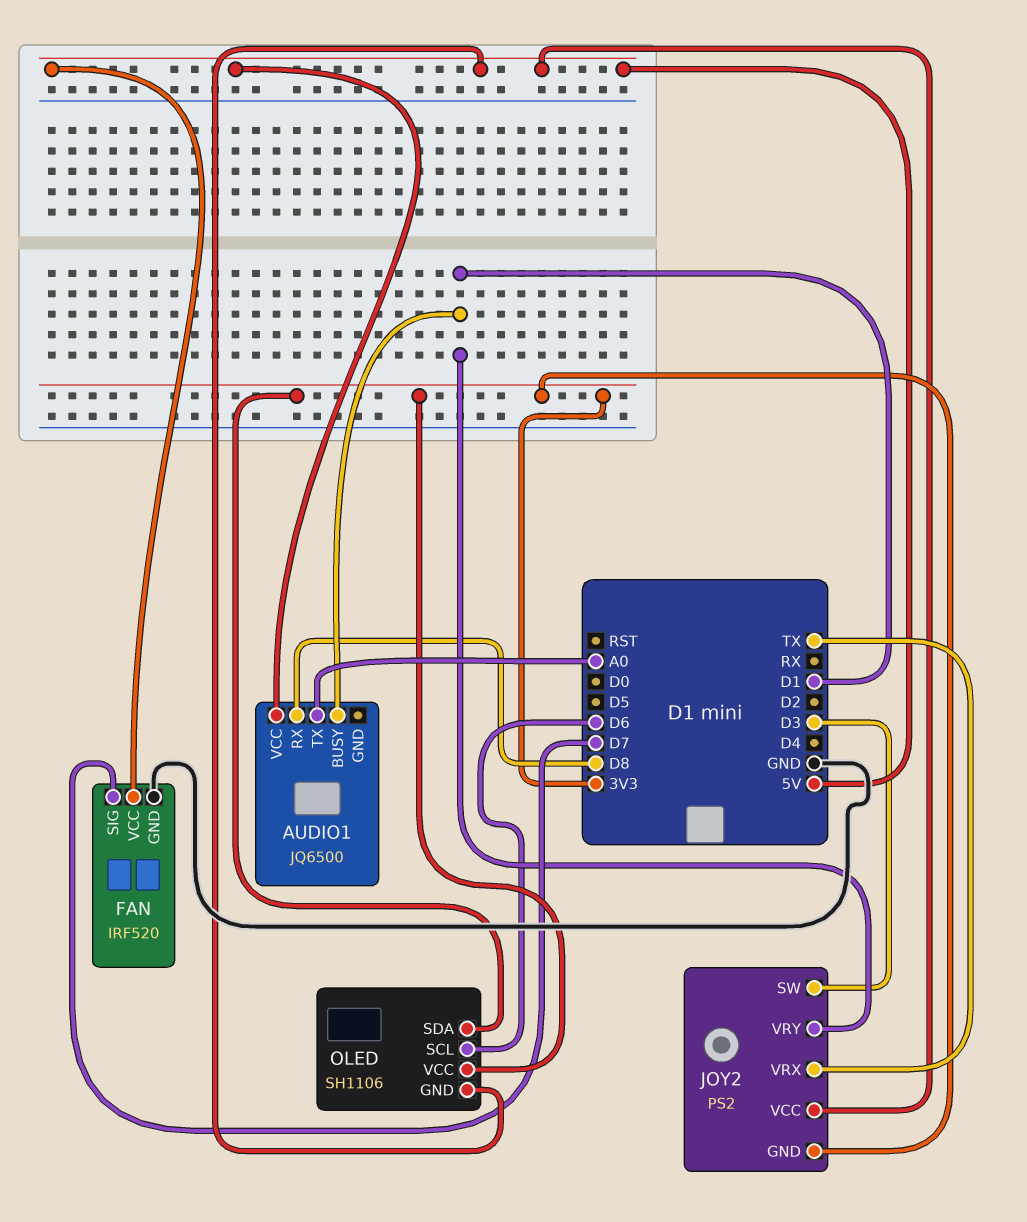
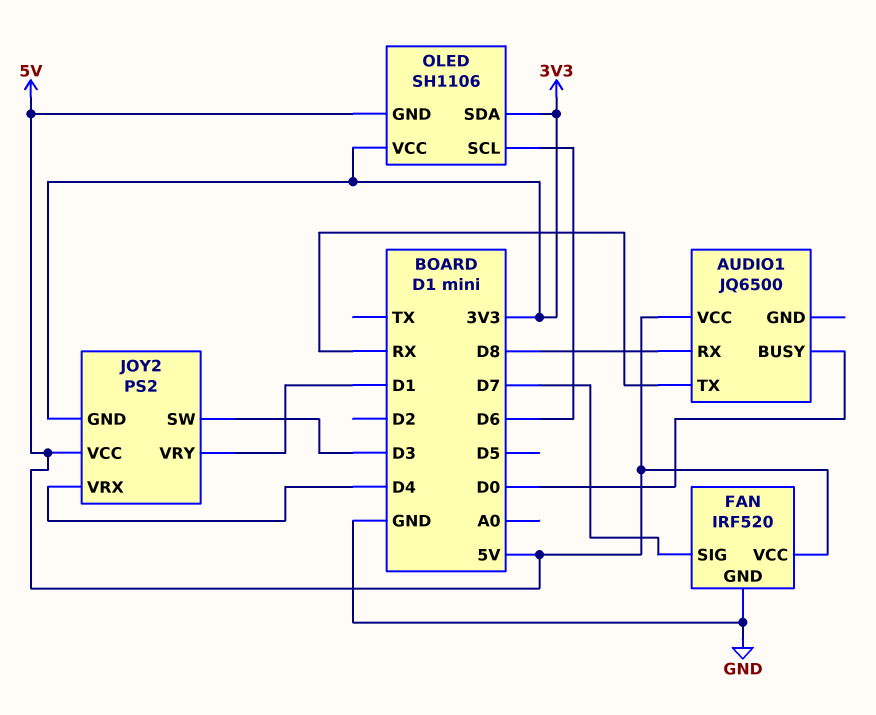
AUDIO1 pin BUSY: D1 -> D0
AUDIO1 pin TX: A0 -> RX
JOY2 pin VRX: TX -> D4

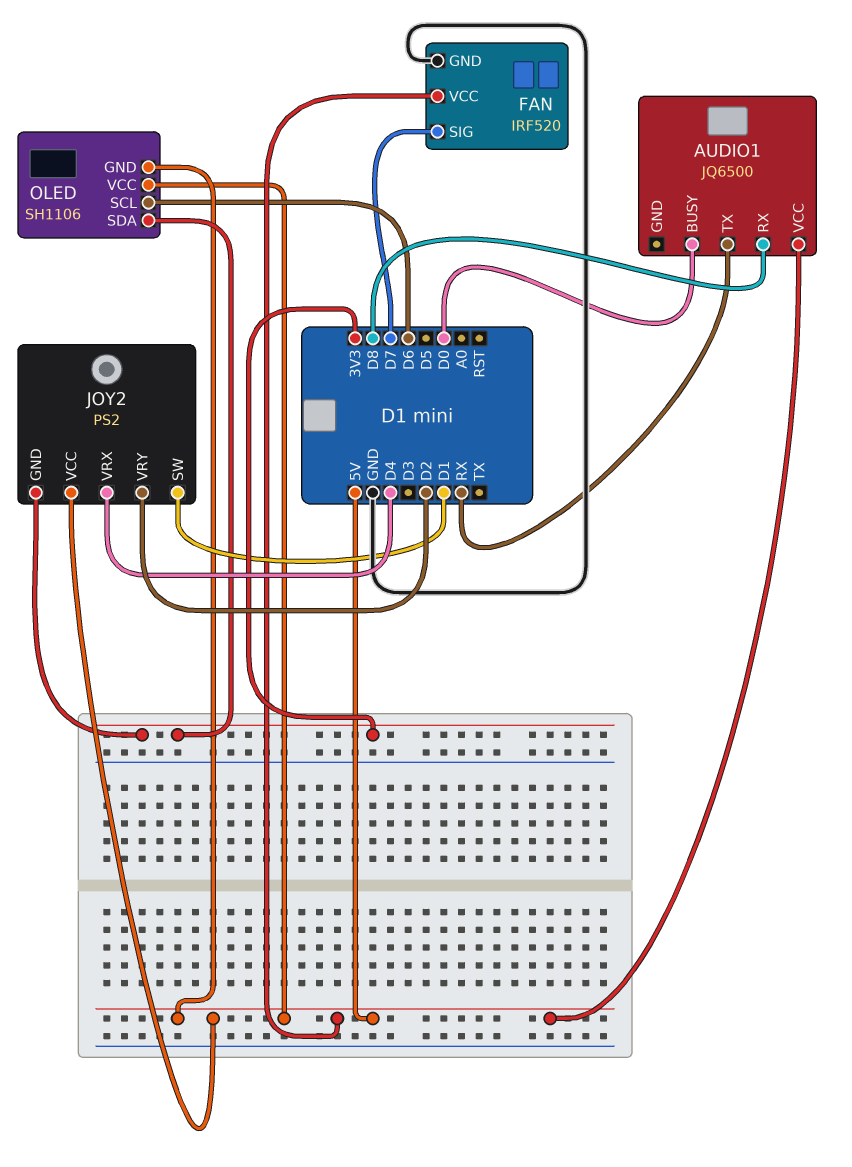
JOY2 pin SW: D3 -> D1
JOY2 pin VRY: D1 -> D2
OLED pin VCC: 3V3 -> 5V

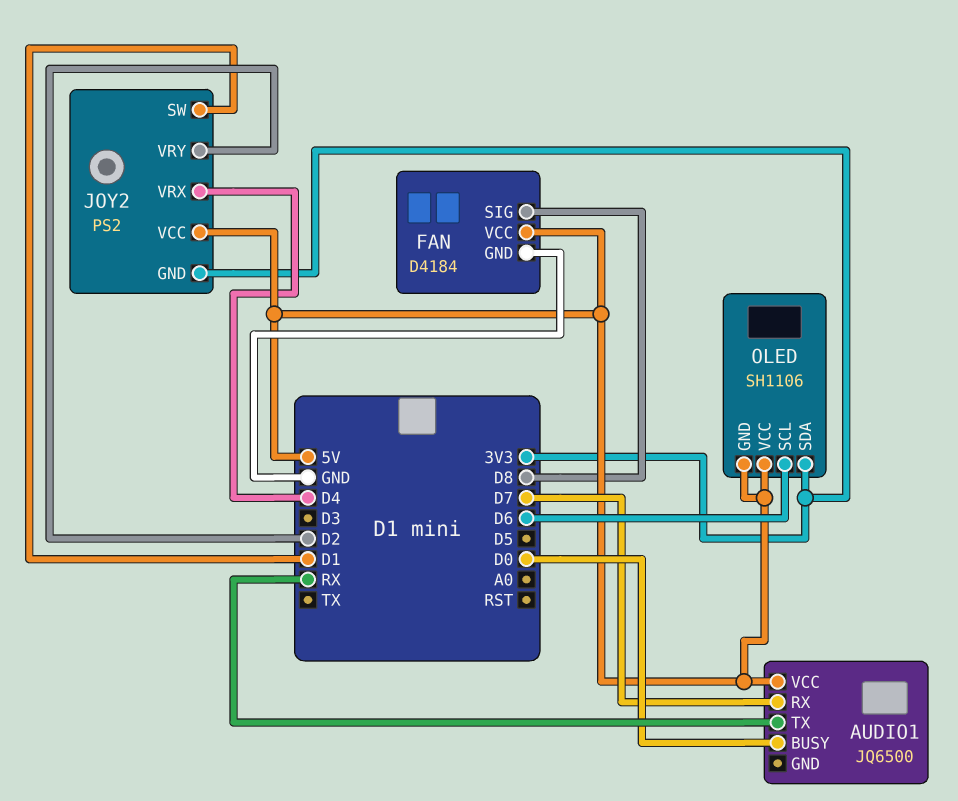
AUDIO1 pin RX: D8 -> D7
FAN: IRF520 -> D4184
FAN pin SIG: D7 -> D8

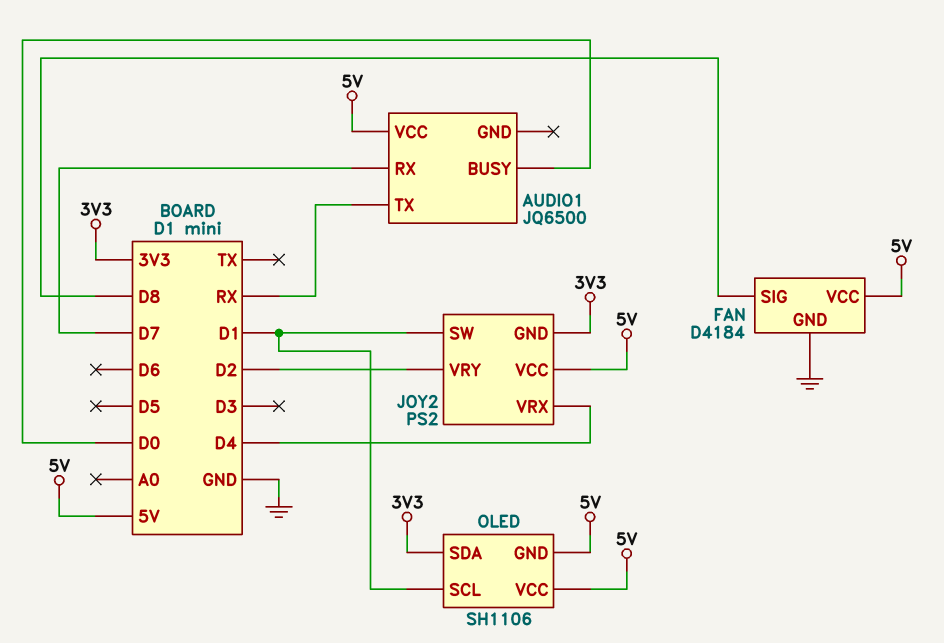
OLED pin SCL: D6 -> D1

